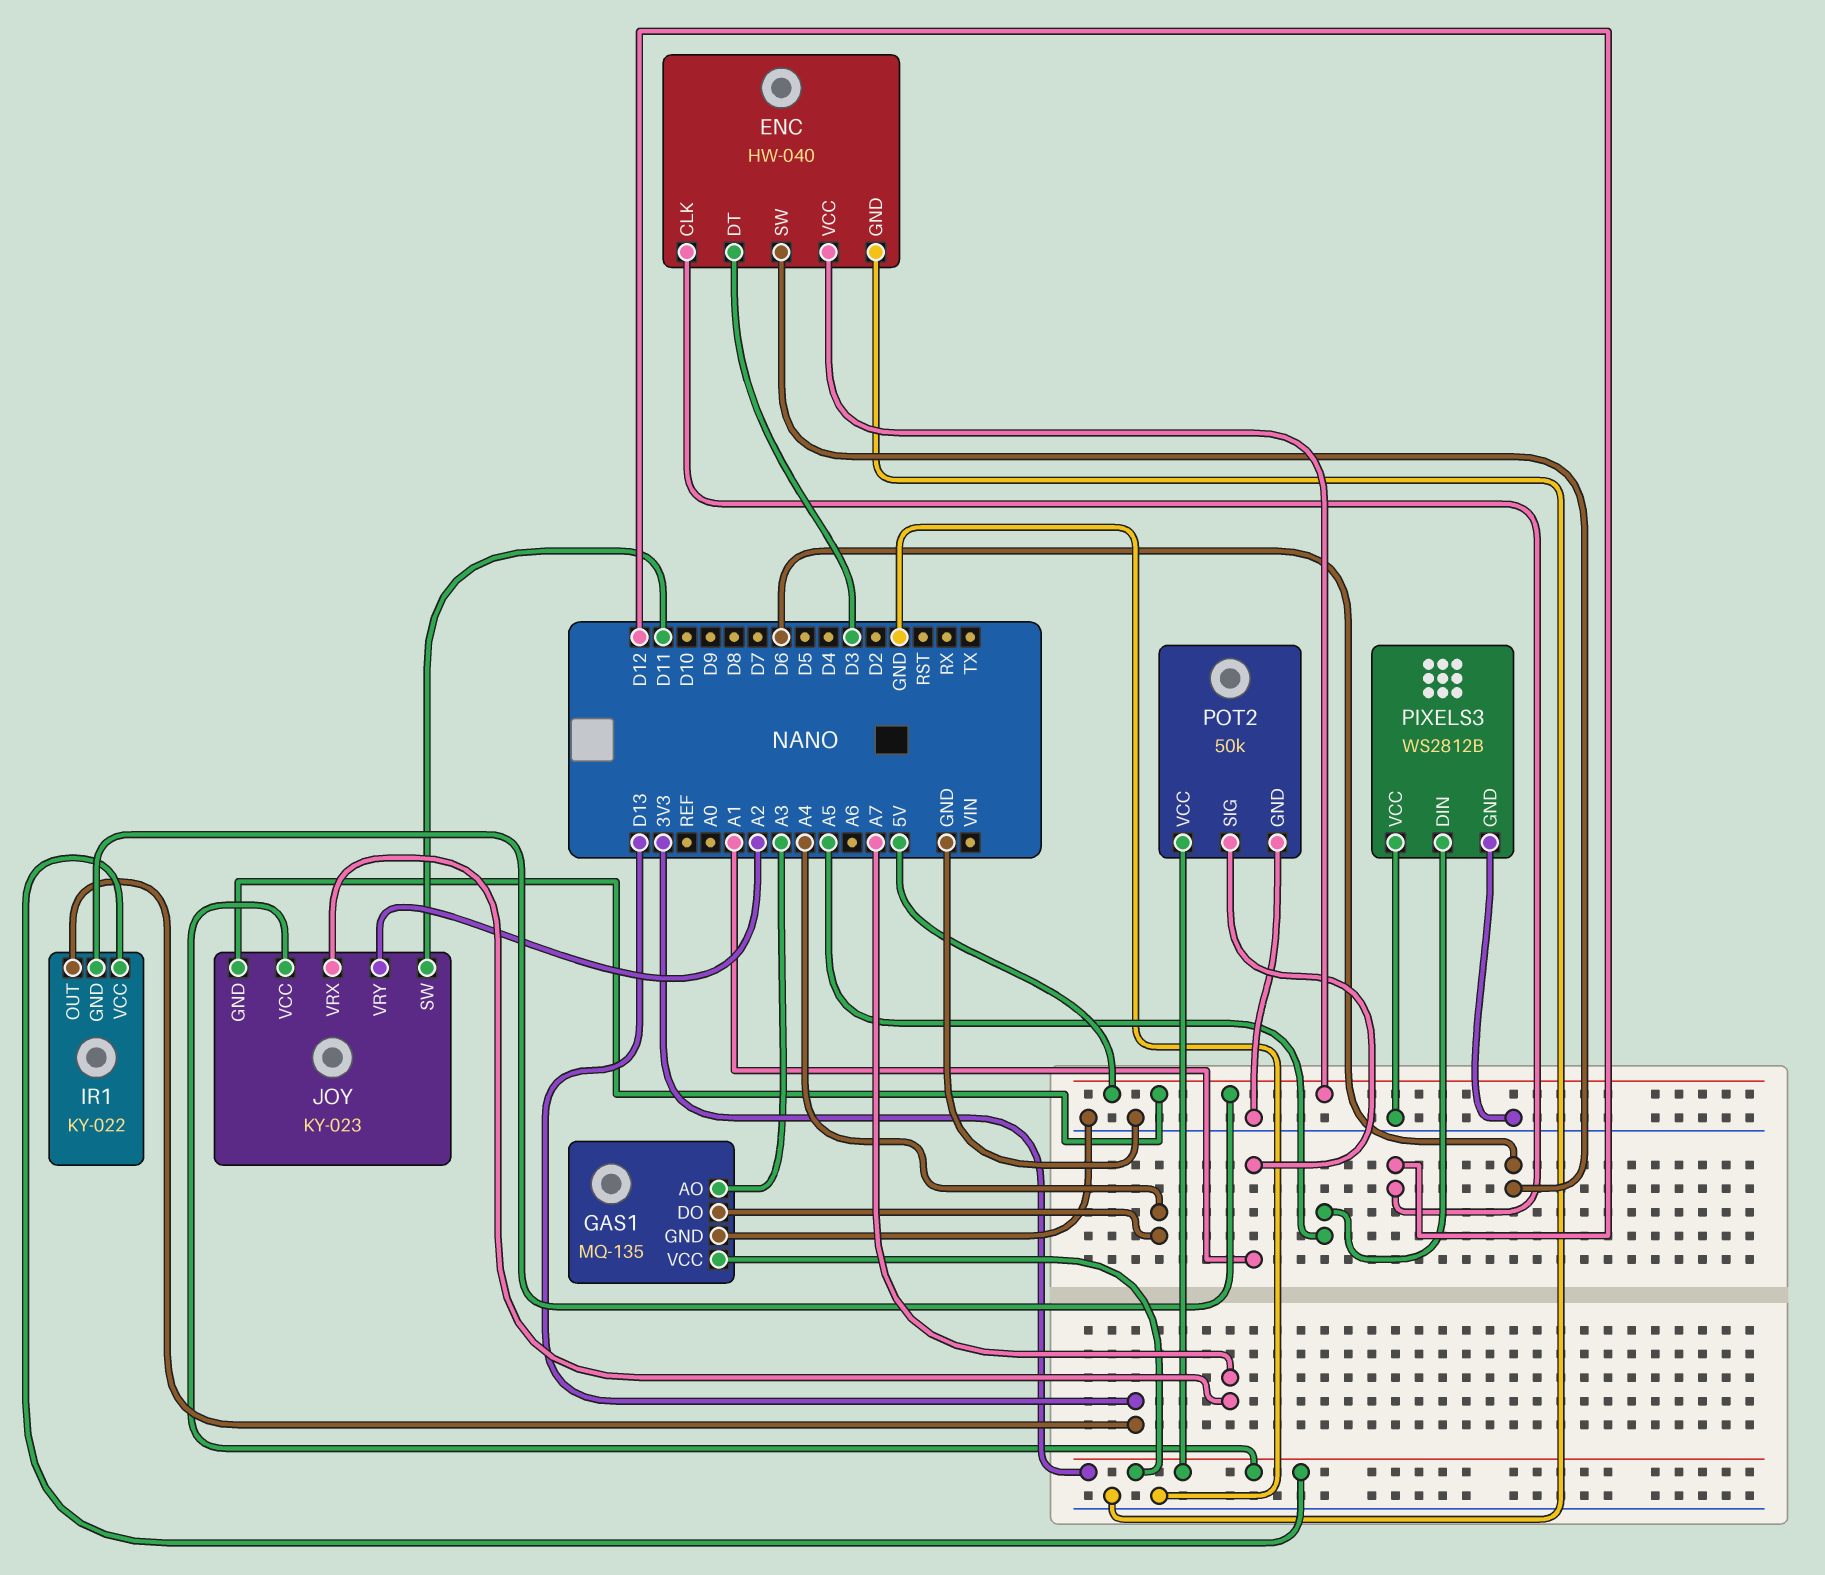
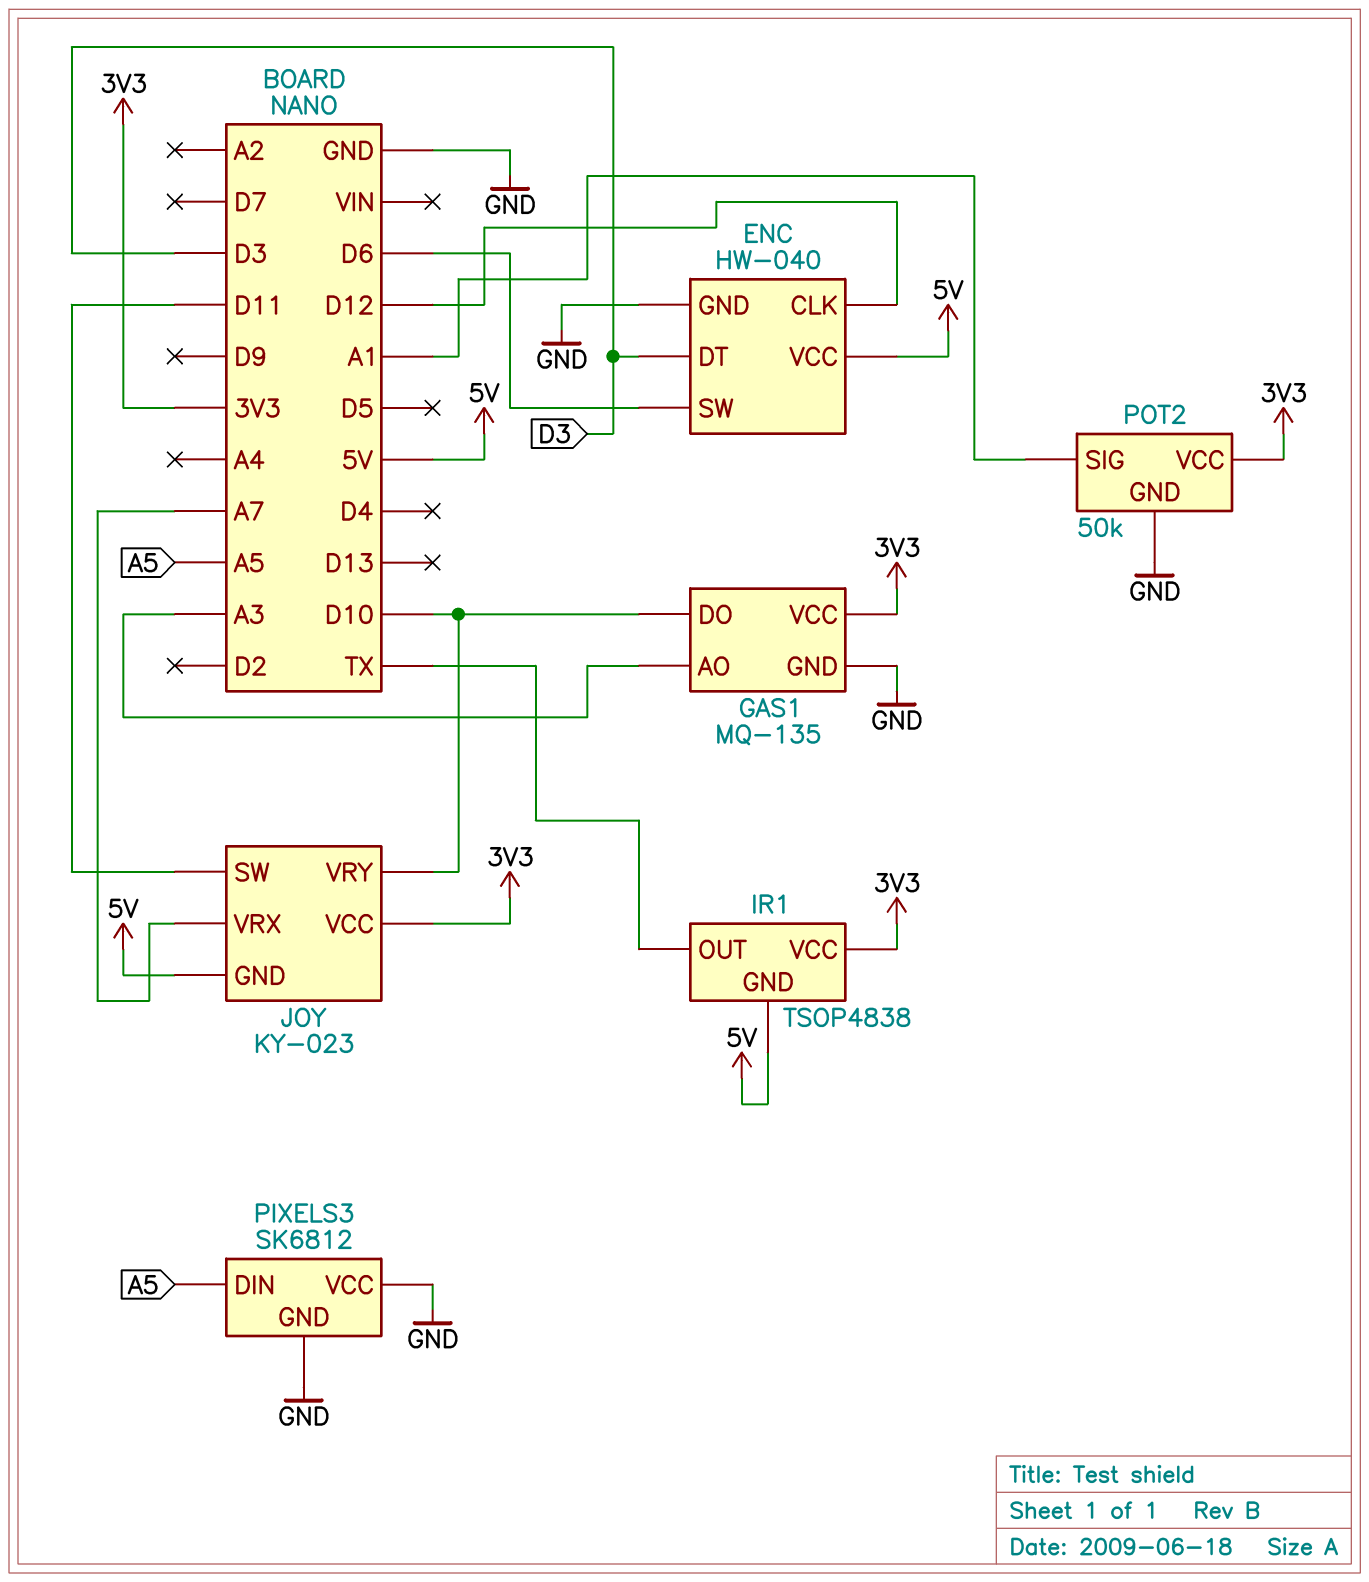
GAS1 pin DO: A4 -> D10
IR1: KY-022 -> TSOP4838
IR1 pin OUT: D13 -> TX
JOY pin VRY: A2 -> D10
PIXELS3: WS2812B -> SK6812

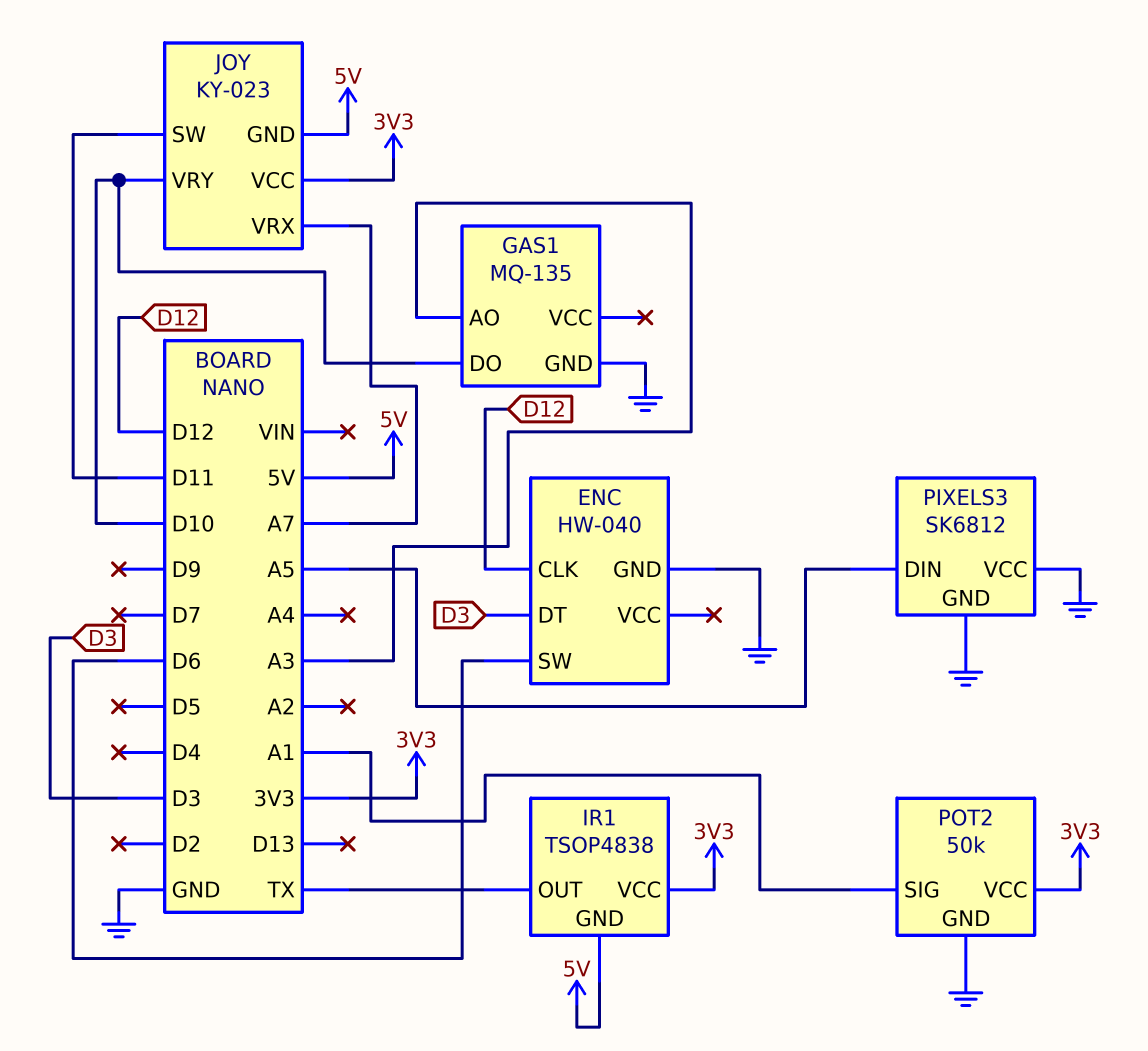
ENC pin VCC: 5V -> none
GAS1 pin VCC: 3V3 -> none

